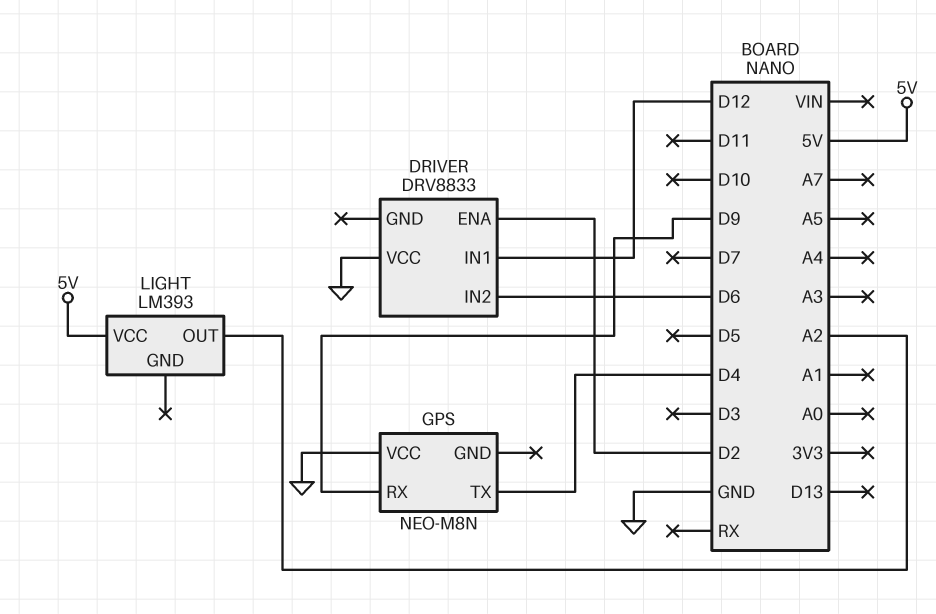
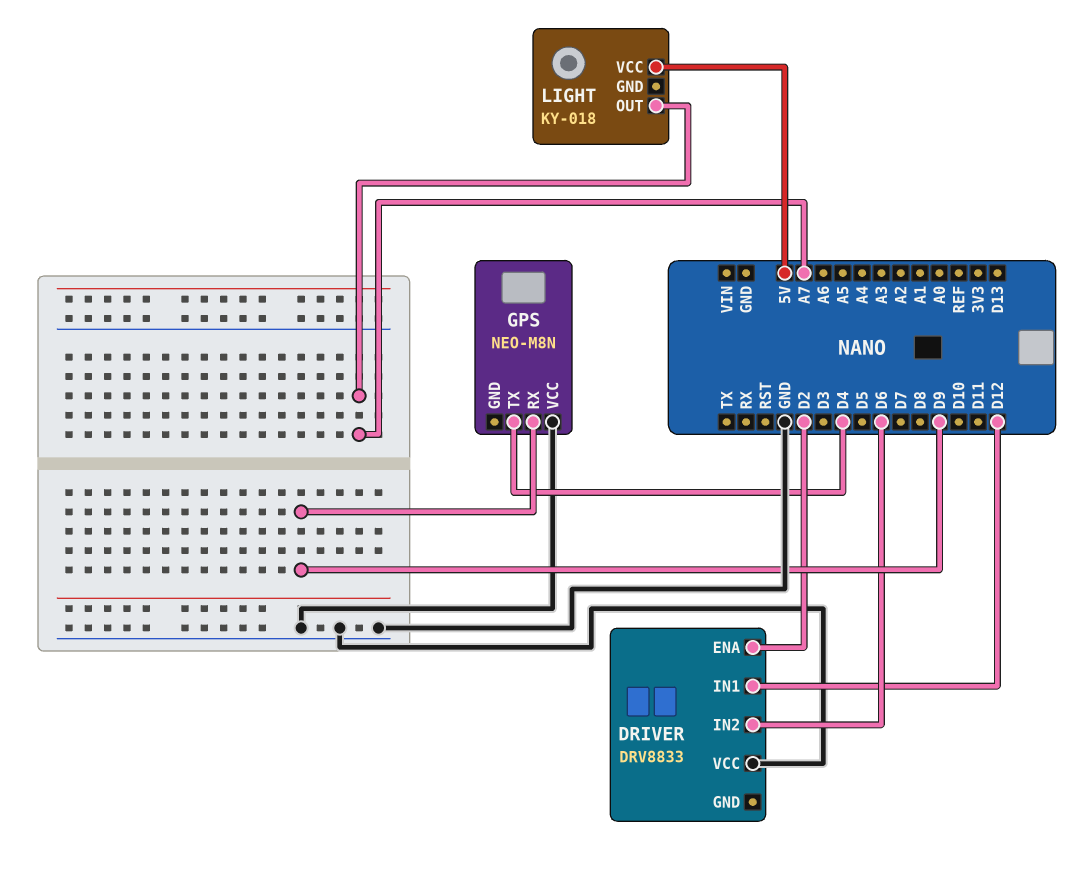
LIGHT: LM393 -> KY-018
LIGHT pin OUT: A2 -> A7

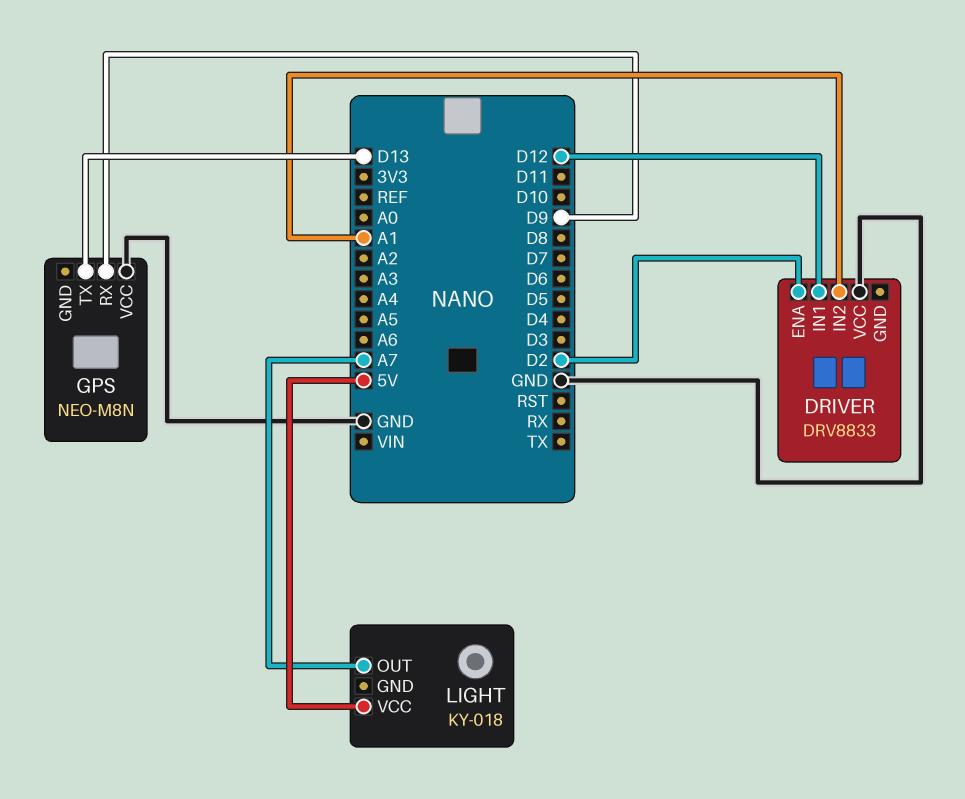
DRIVER pin IN2: D6 -> A1
GPS pin TX: D4 -> D13

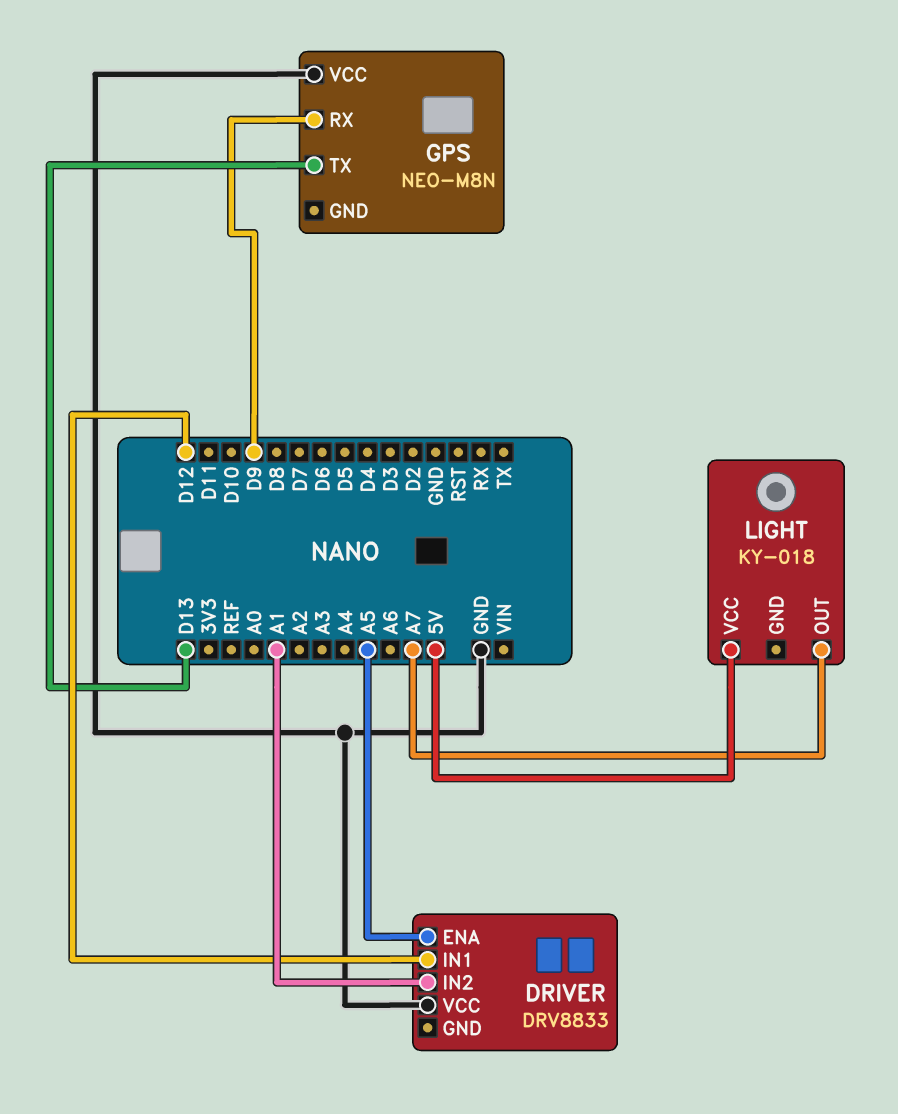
DRIVER pin ENA: D2 -> A5

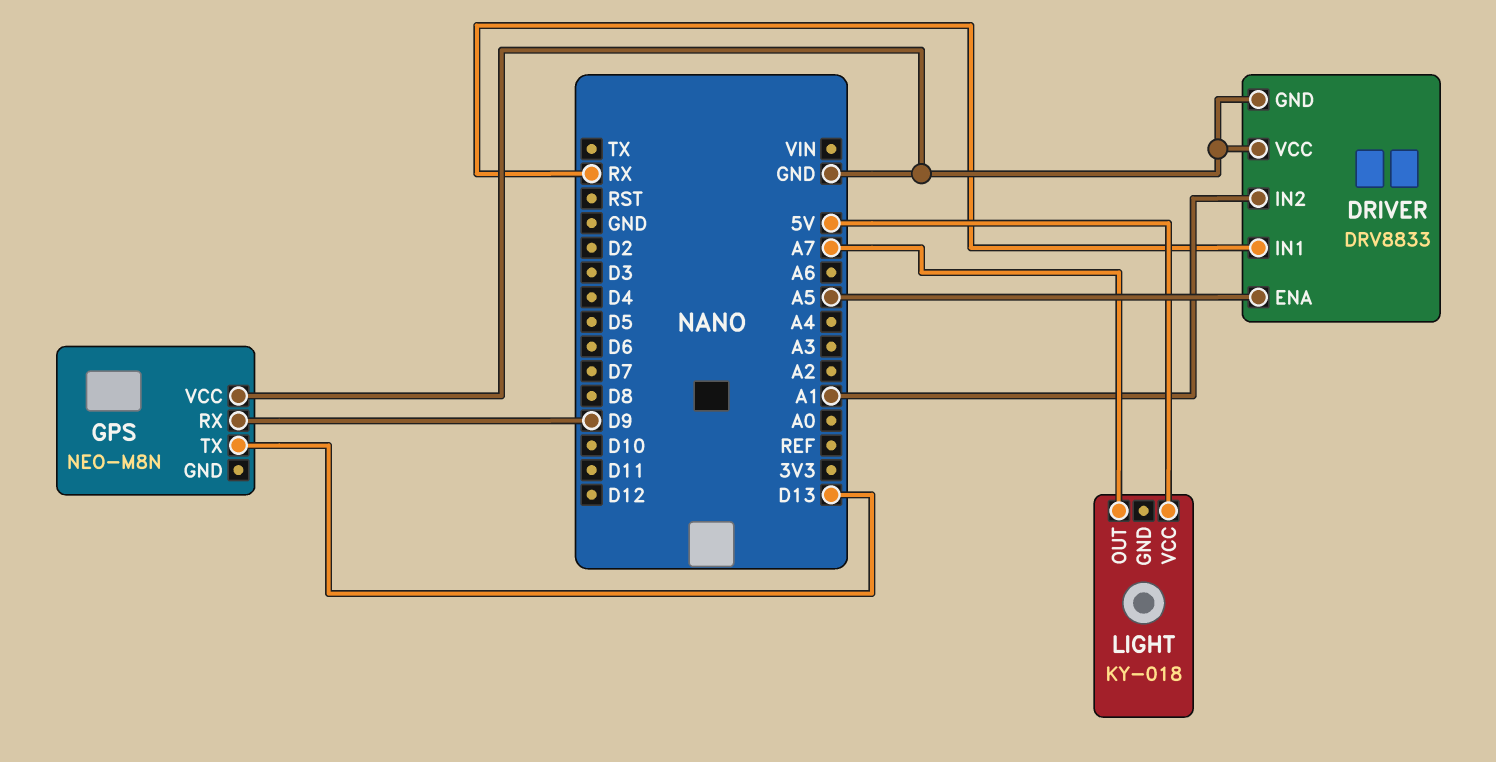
DRIVER pin GND: none -> GND
DRIVER pin IN1: D12 -> RX

